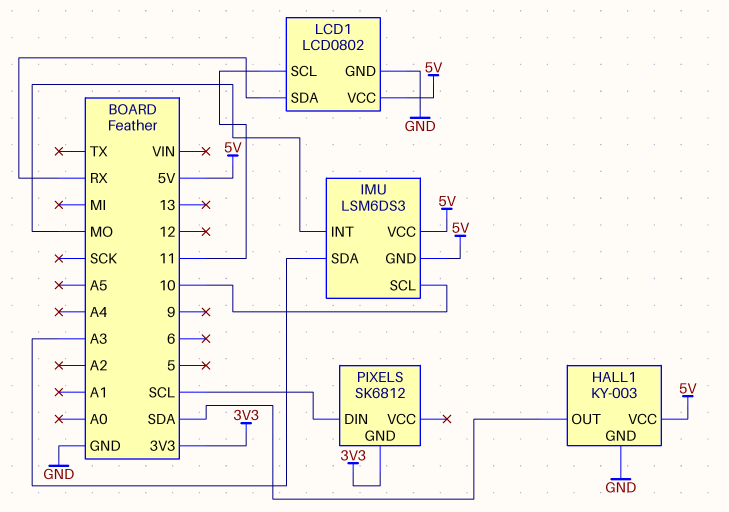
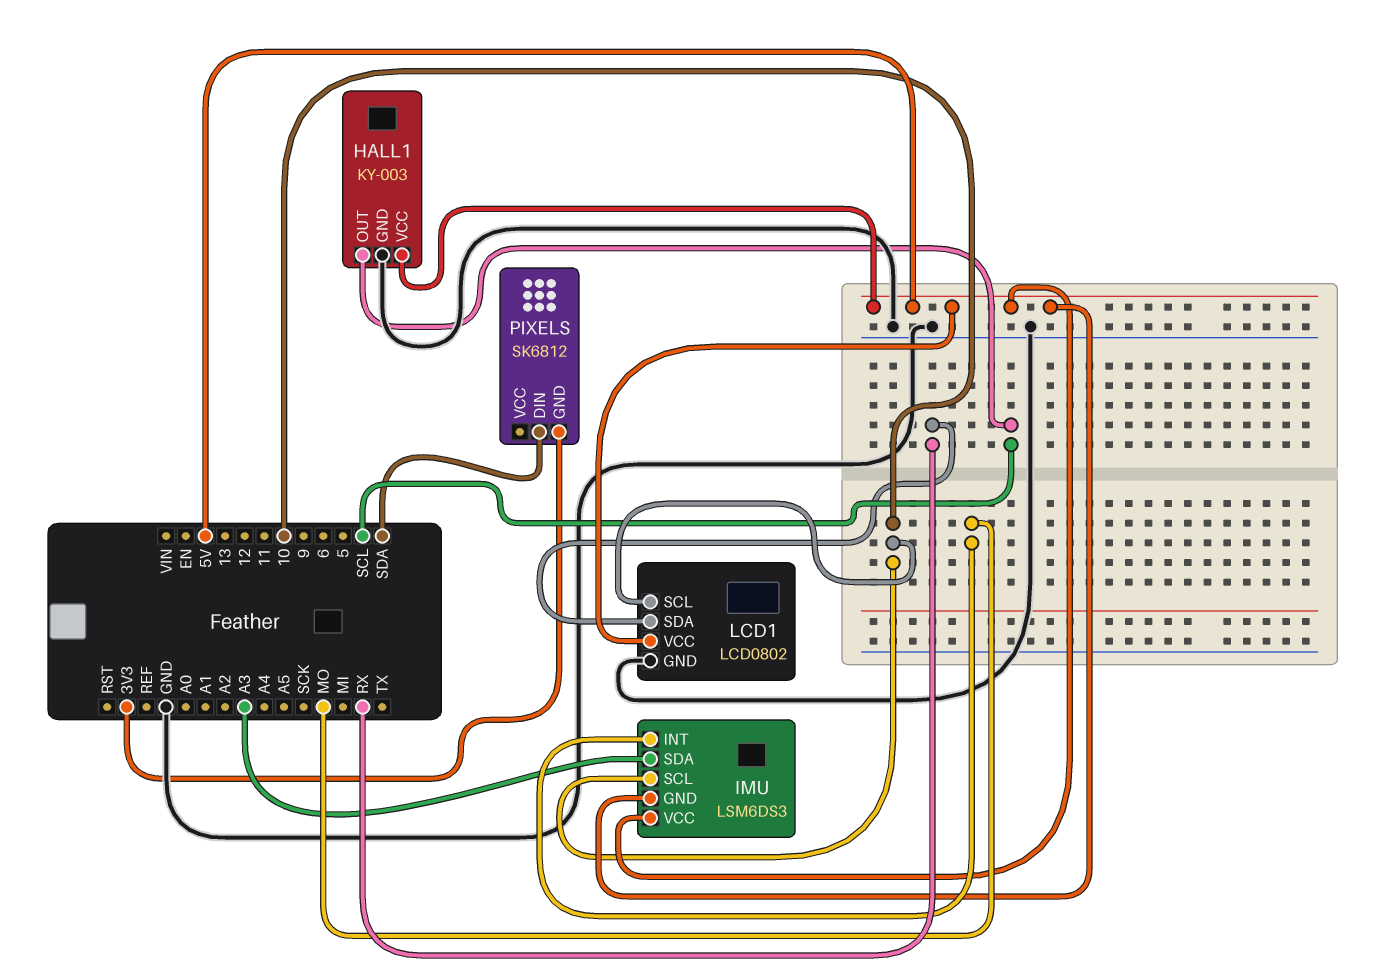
HALL1 pin OUT: SDA -> SCL
LCD1 pin SCL: 11 -> 10
PIXELS pin DIN: SCL -> SDA

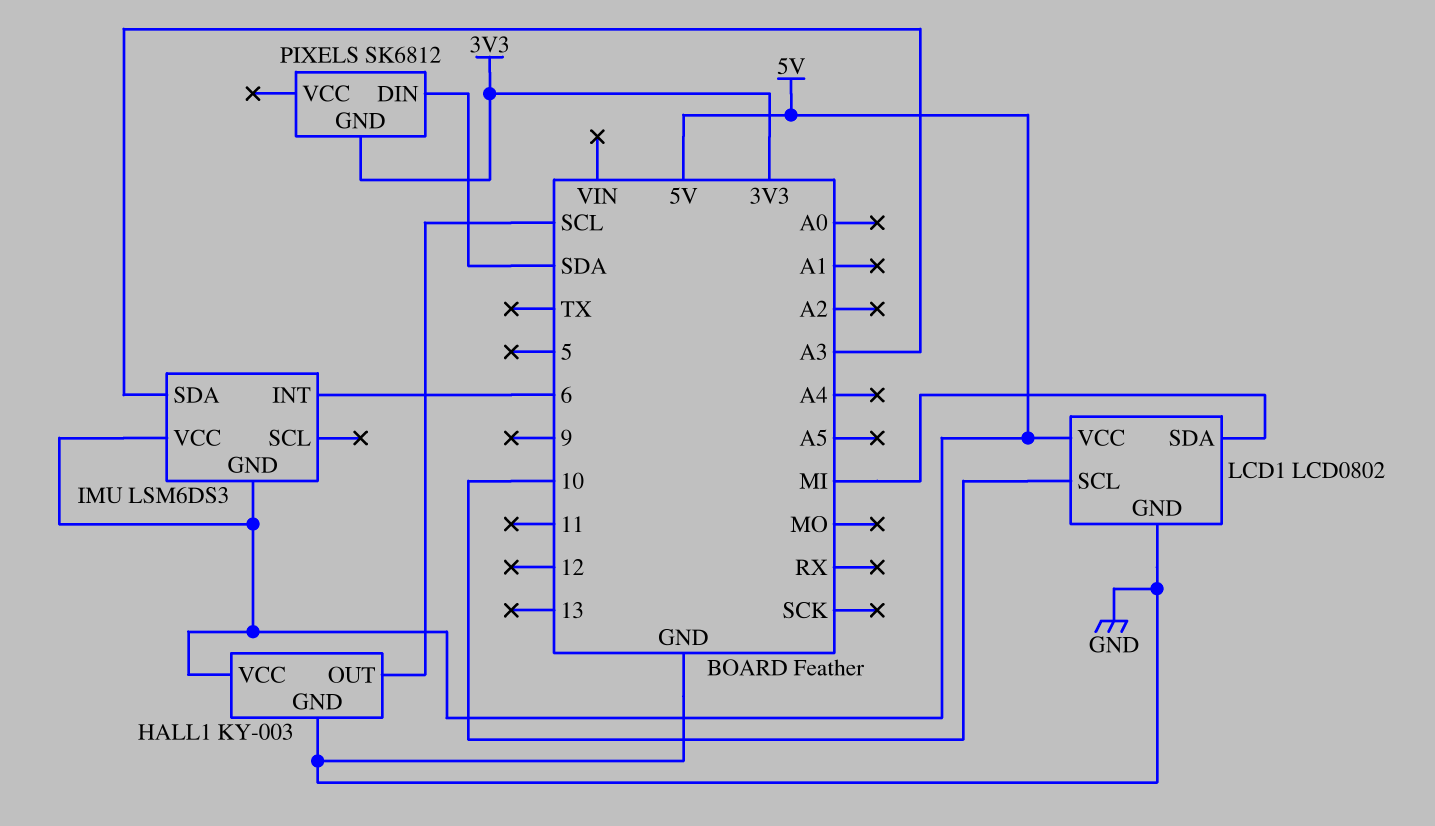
IMU pin INT: MO -> 6
IMU pin SCL: 10 -> none
LCD1 pin SDA: RX -> MI

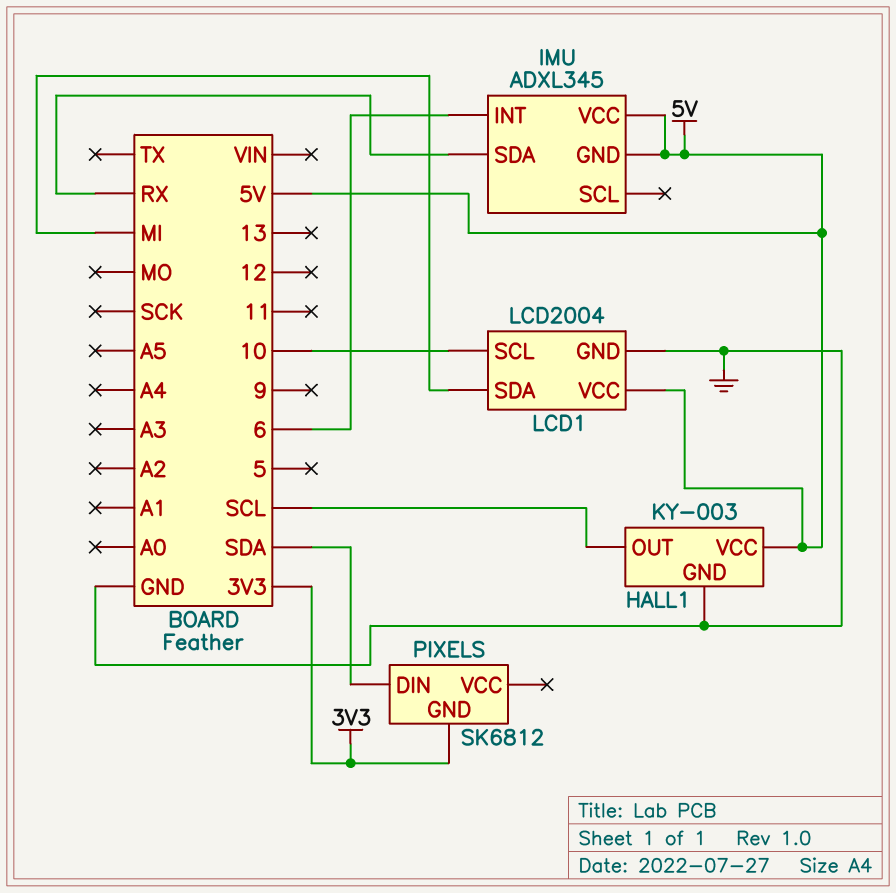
IMU: LSM6DS3 -> ADXL345
IMU pin SDA: A3 -> RX
LCD1: LCD0802 -> LCD2004

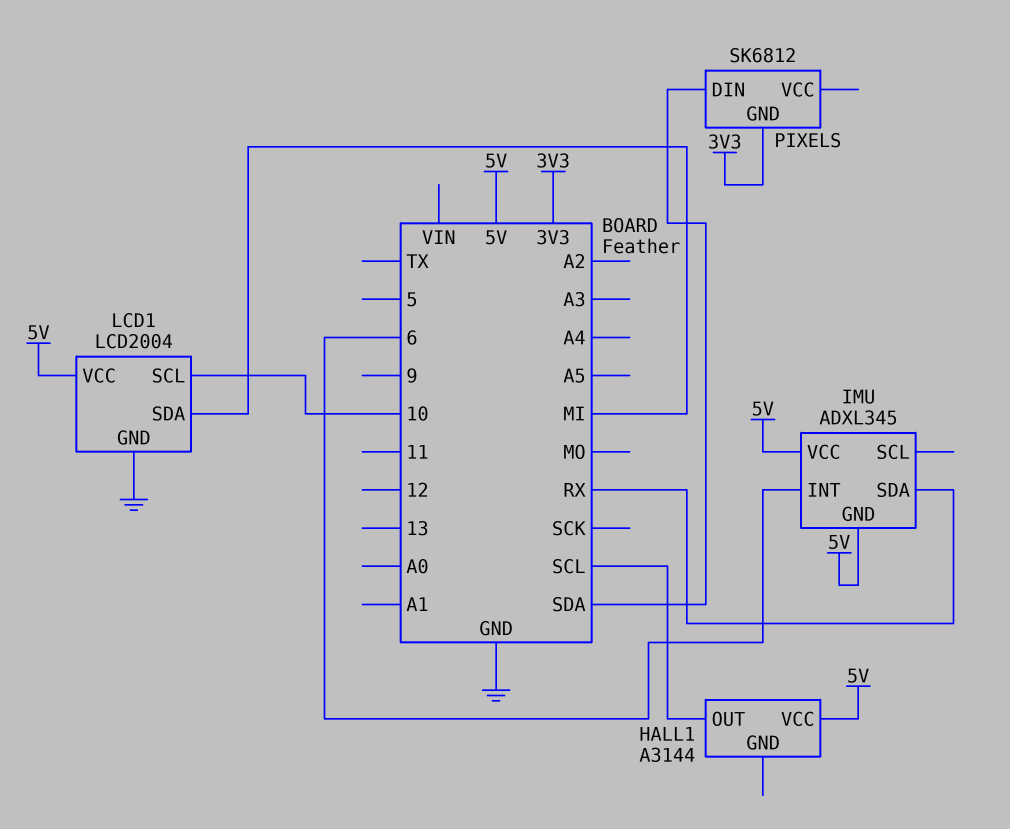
HALL1: KY-003 -> A3144
HALL1 pin GND: GND -> none

